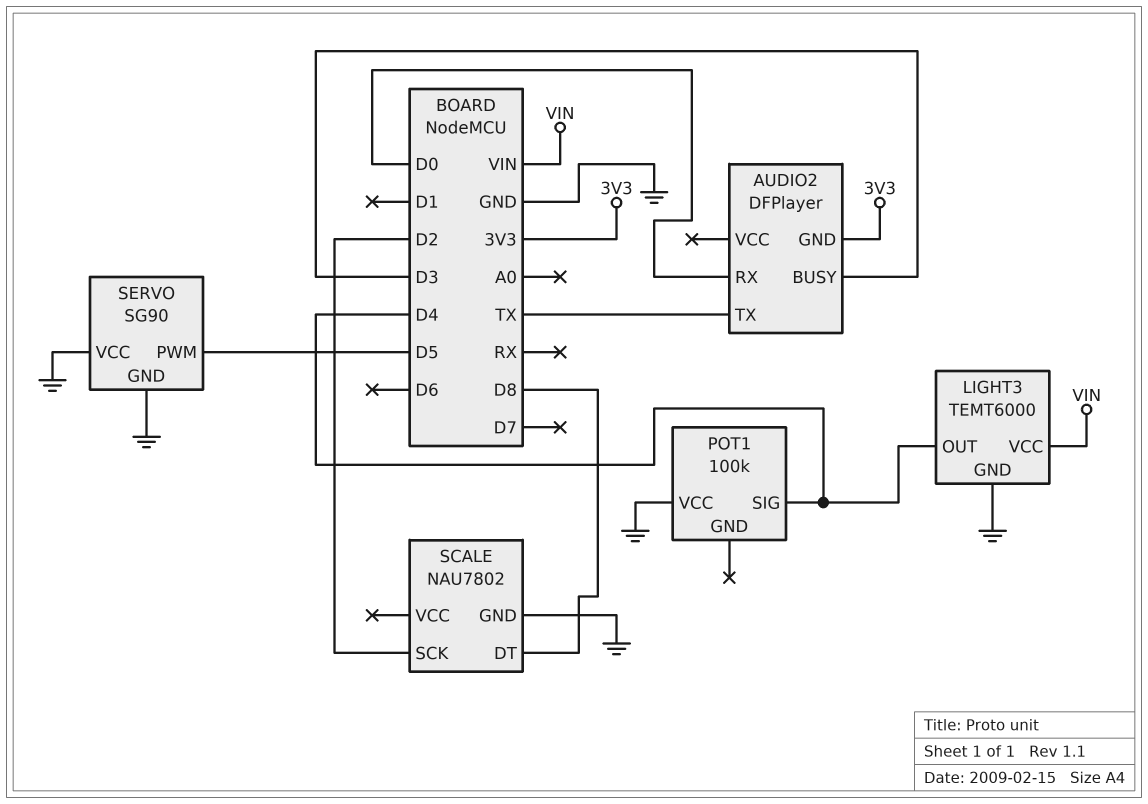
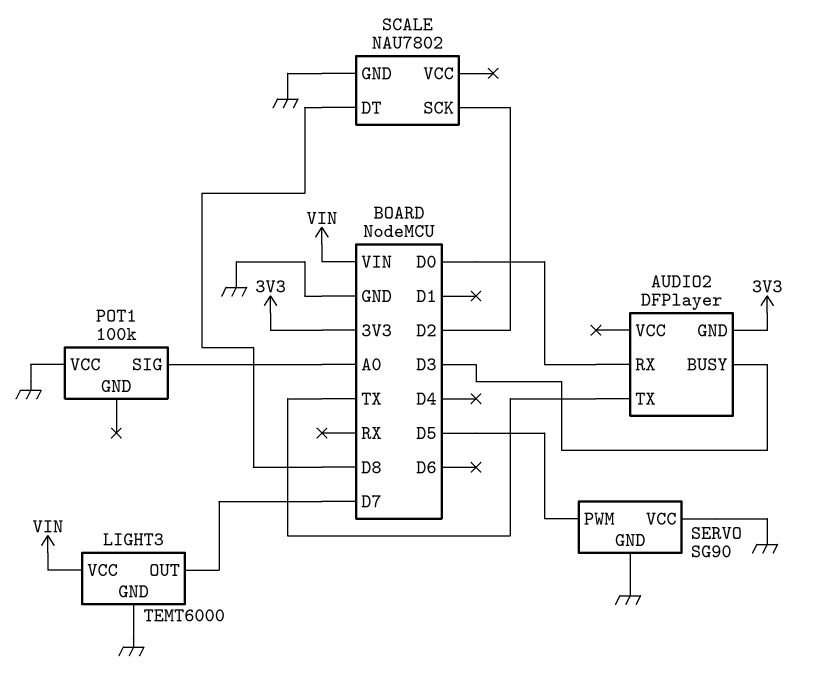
LIGHT3 pin OUT: D4 -> D7
POT1 pin SIG: D4 -> A0

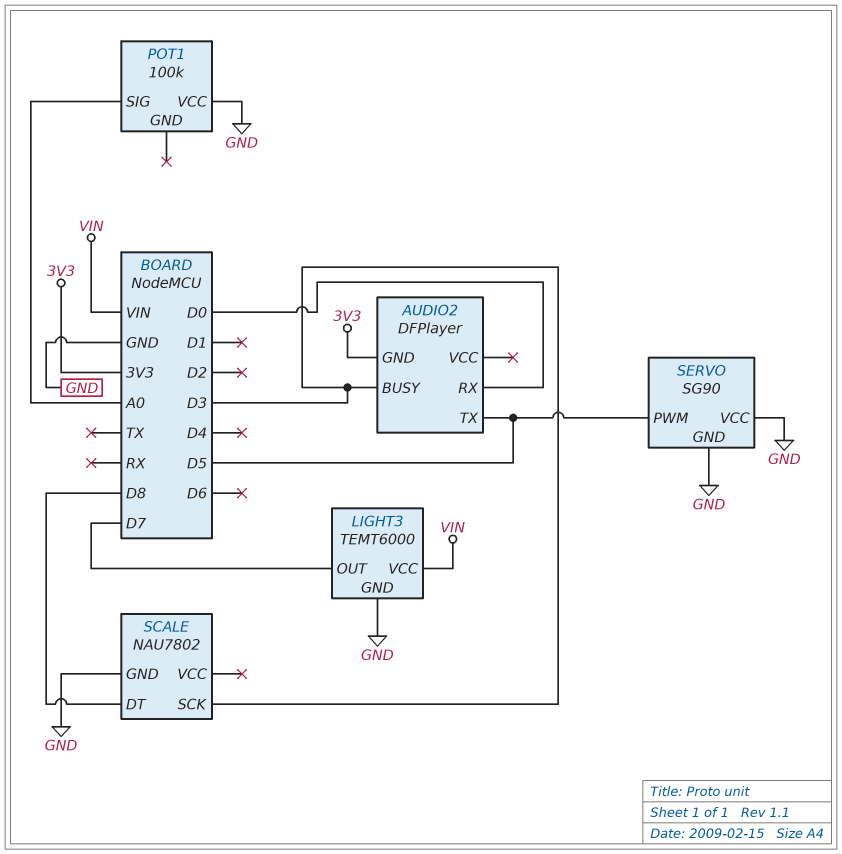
AUDIO2 pin TX: TX -> D5
SCALE pin SCK: D2 -> D3

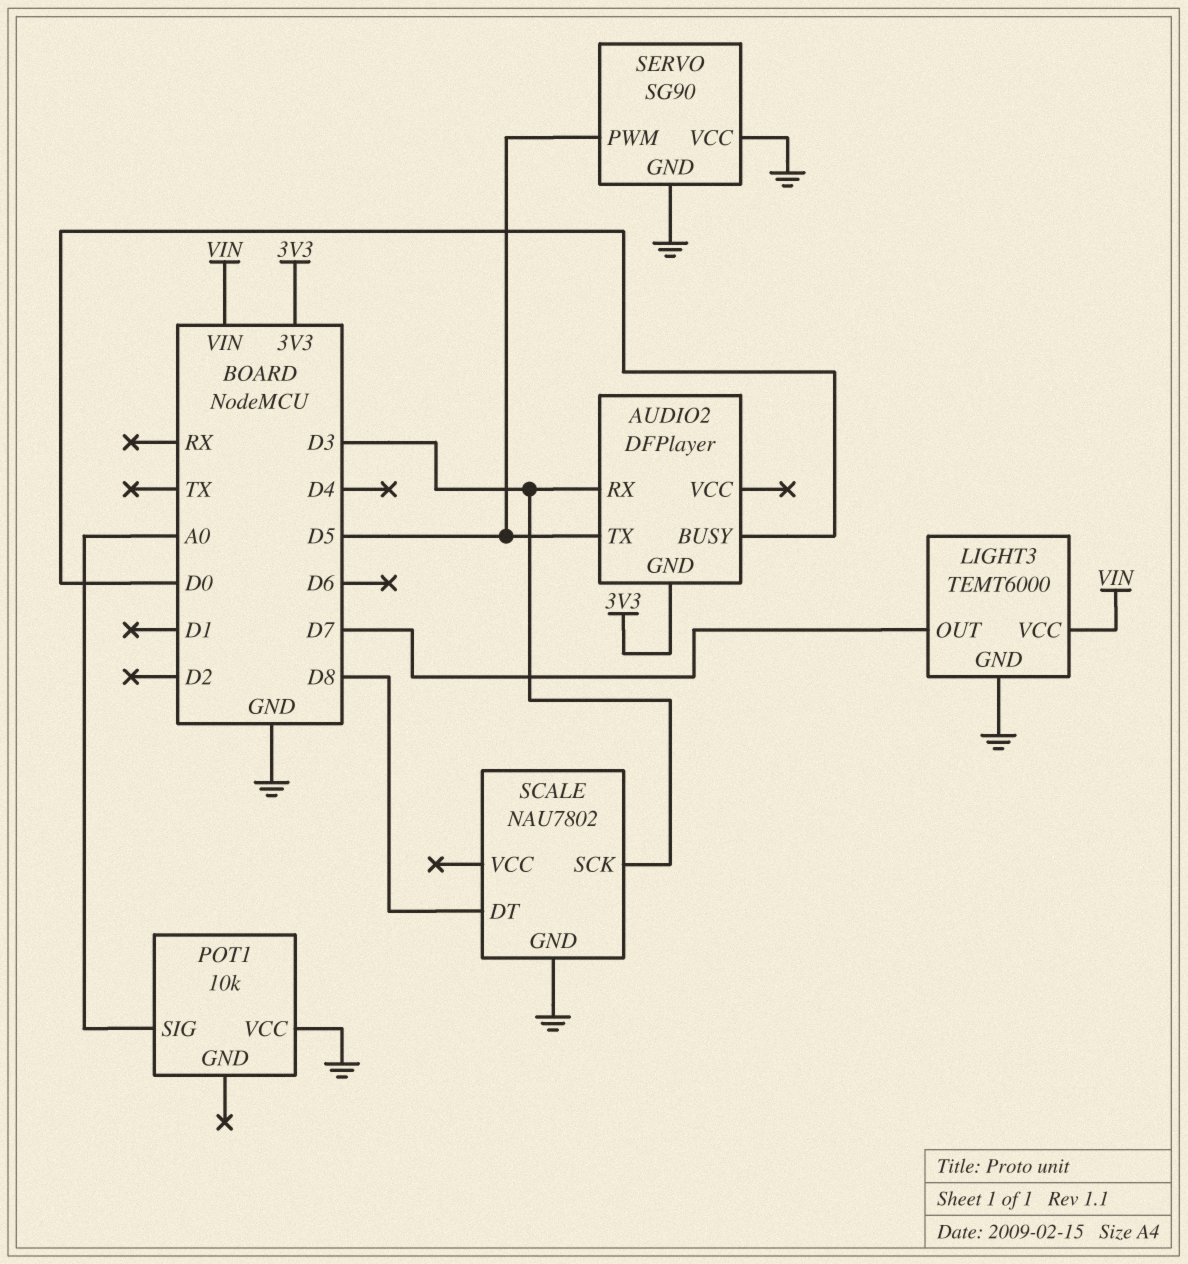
AUDIO2 pin BUSY: D3 -> D0
AUDIO2 pin RX: D0 -> D3
POT1: 100k -> 10k

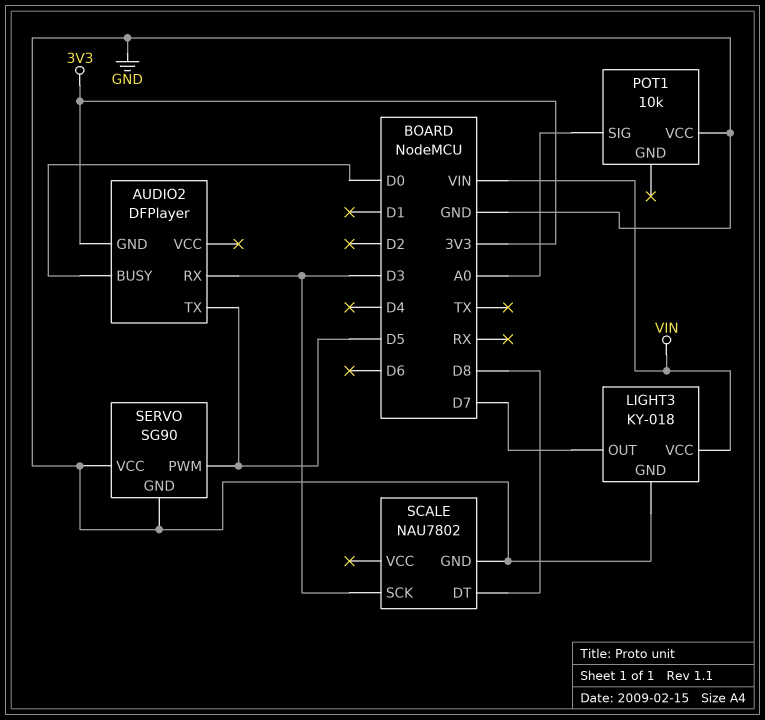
LIGHT3: TEMT6000 -> KY-018

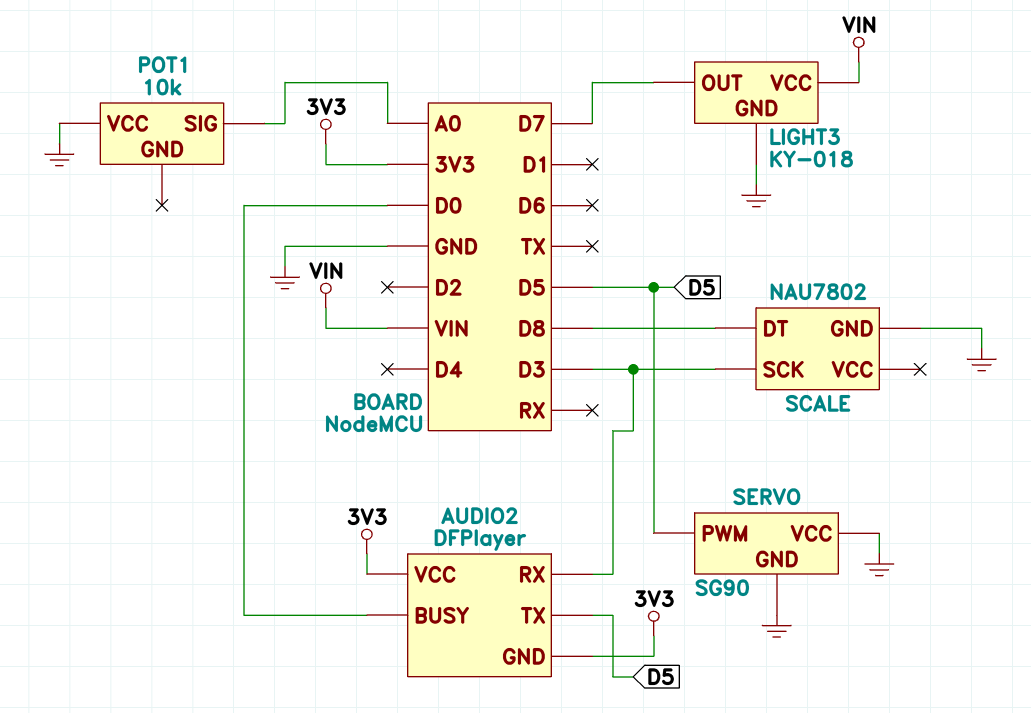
AUDIO2 pin VCC: none -> 3V3

